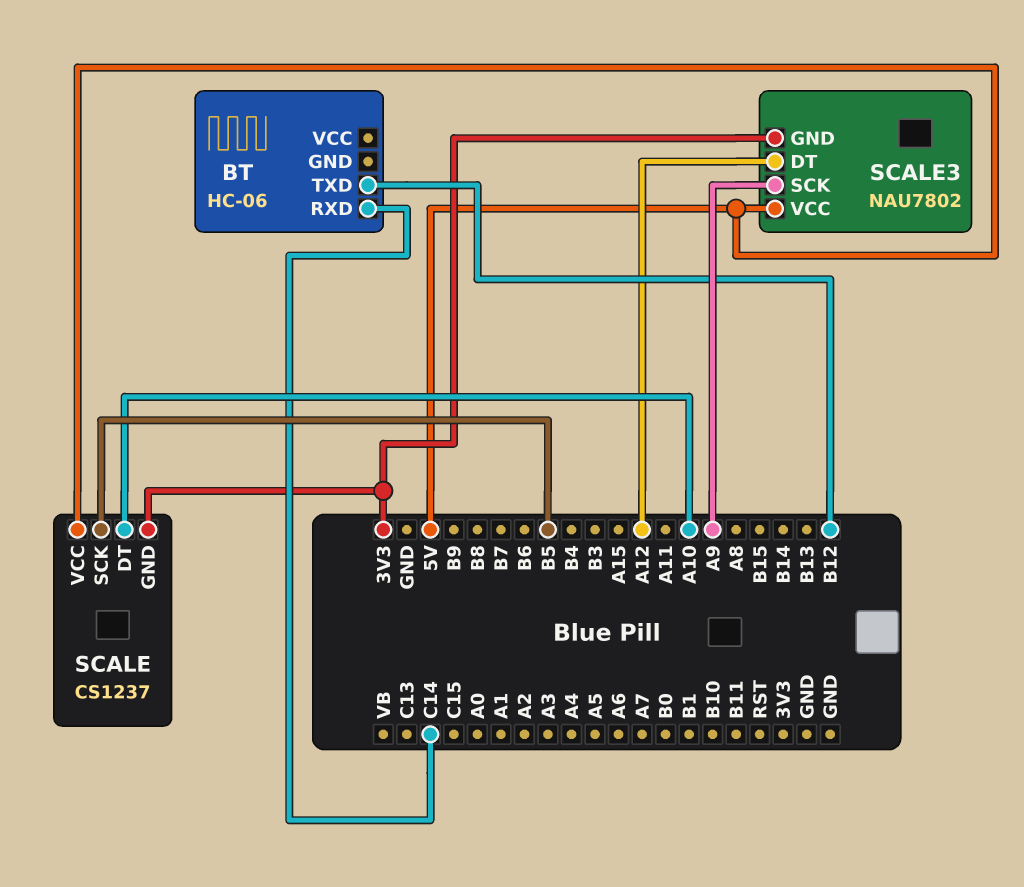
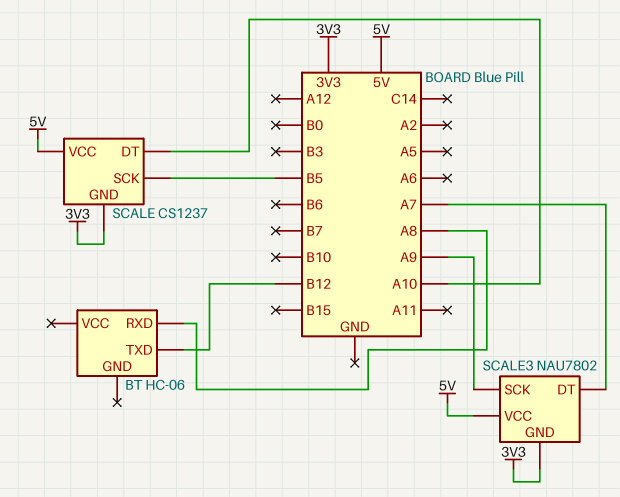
BT pin RXD: C14 -> A8
SCALE3 pin DT: A12 -> A7

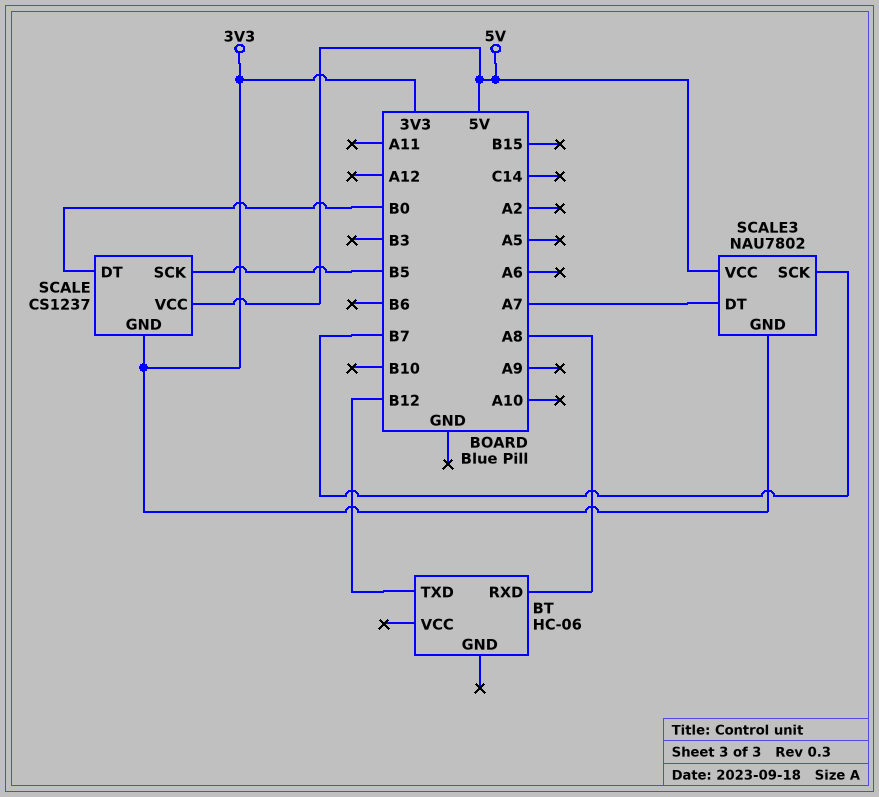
SCALE pin DT: A10 -> B0
SCALE3 pin SCK: A9 -> B7

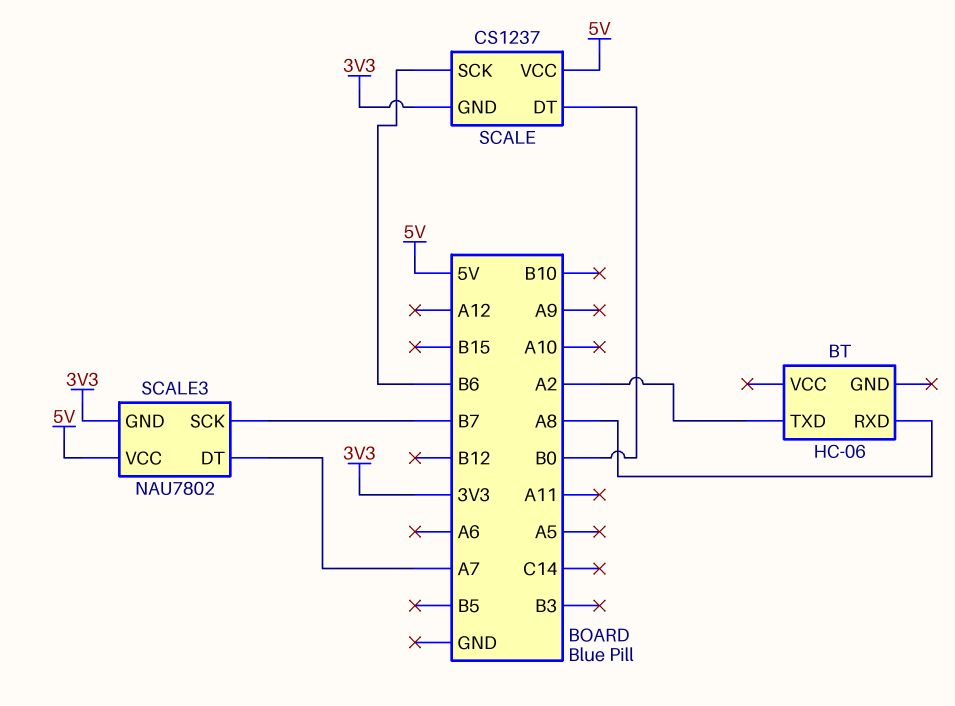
BT pin TXD: B12 -> A2
SCALE pin SCK: B5 -> B6

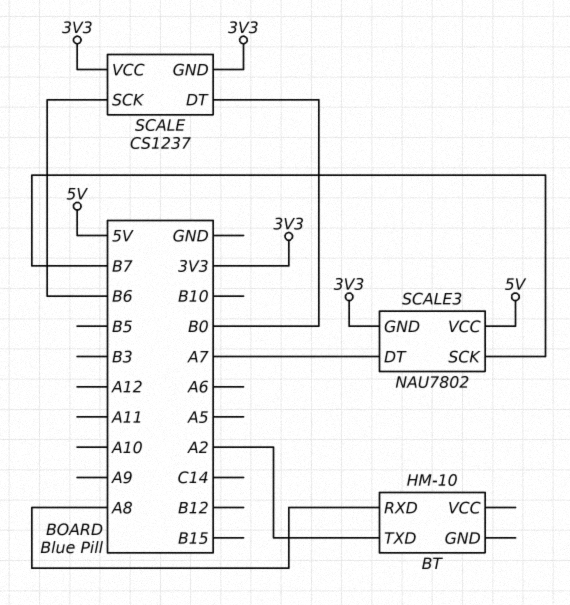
BT: HC-06 -> HM-10
SCALE pin VCC: 5V -> 3V3

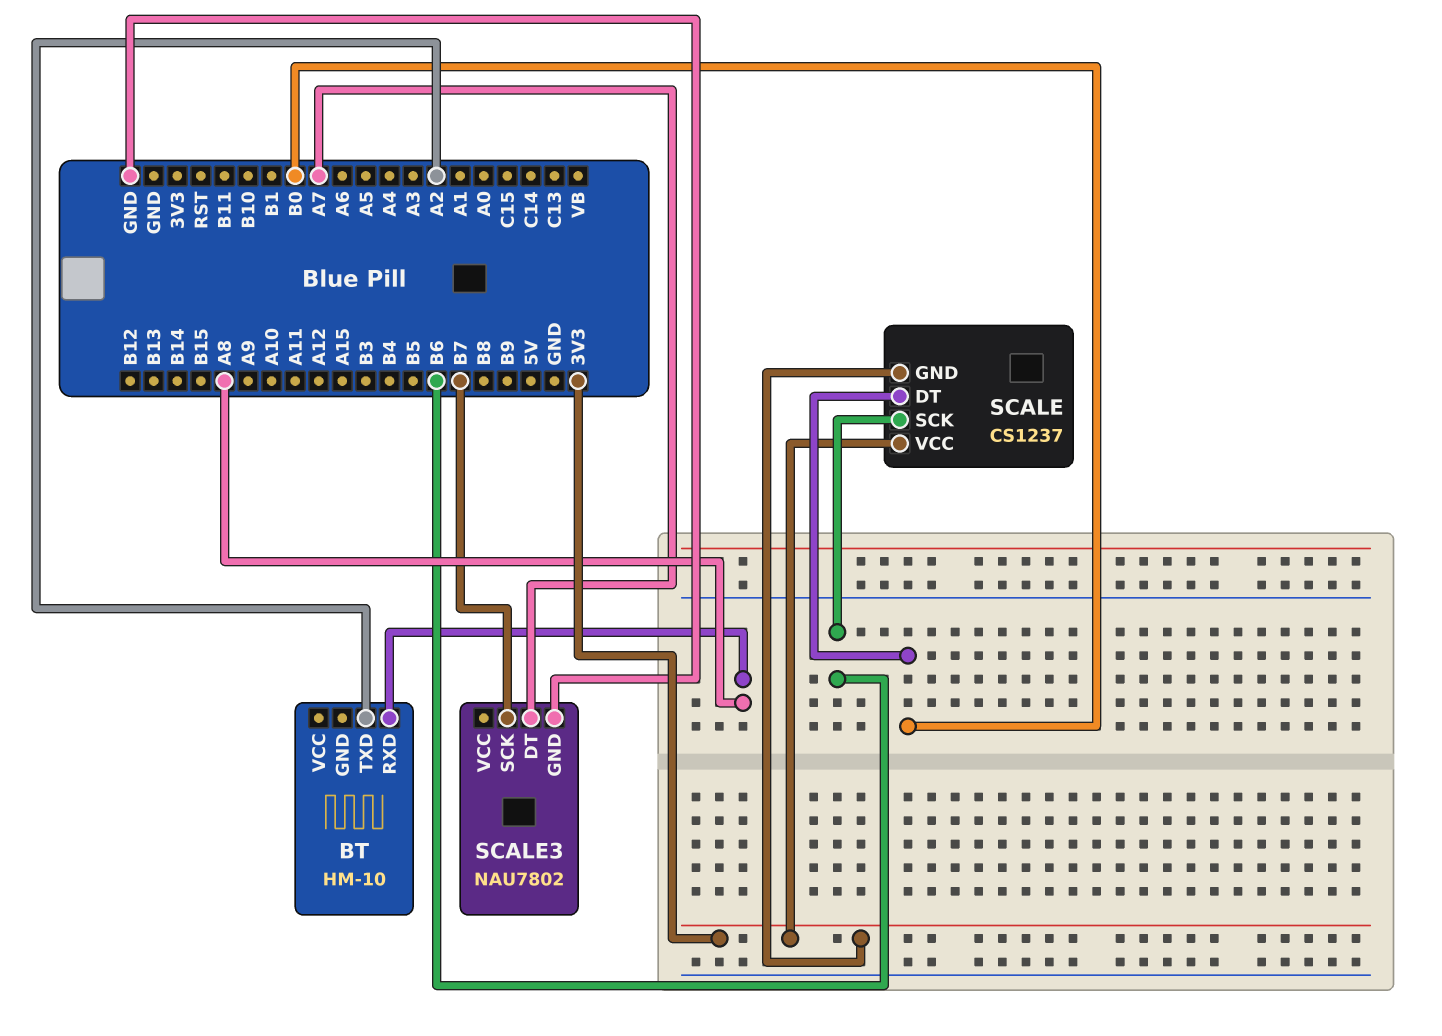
SCALE3 pin GND: 3V3 -> GND
SCALE3 pin VCC: 5V -> none

